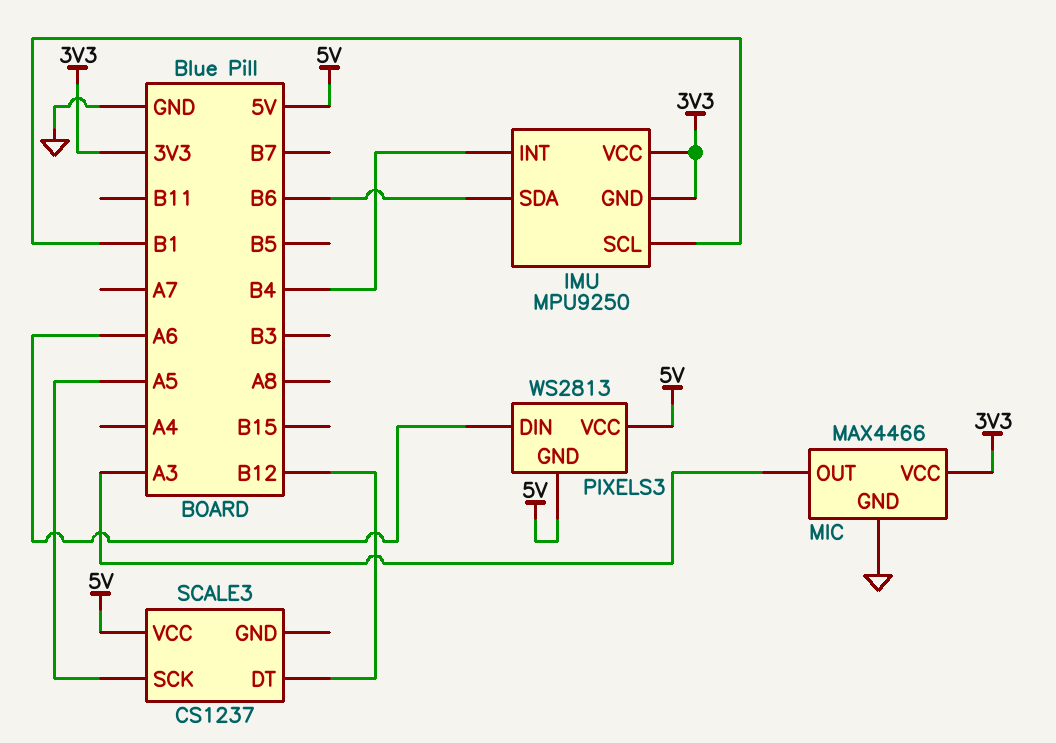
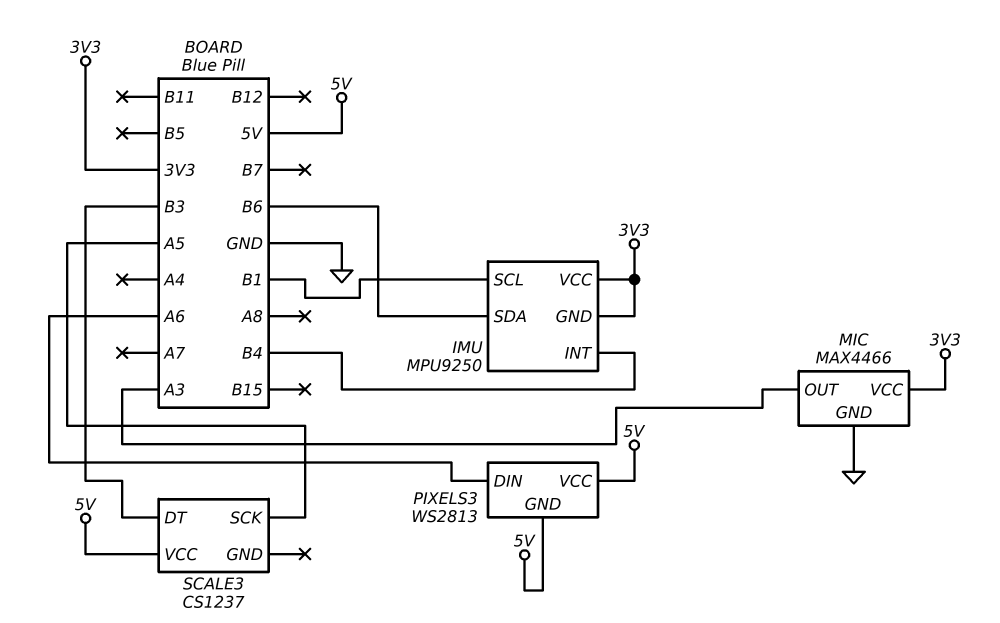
SCALE3 pin DT: B12 -> B3

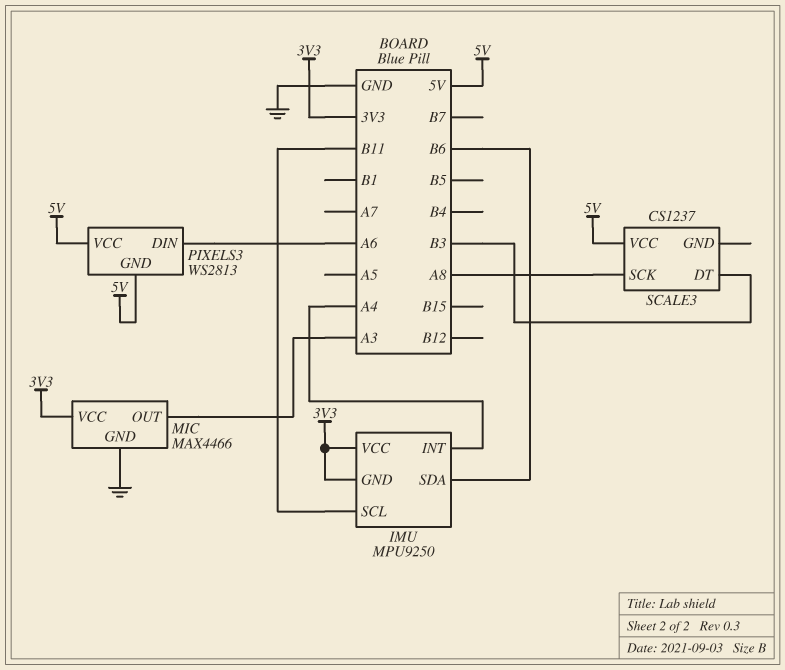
IMU pin INT: B4 -> A4
IMU pin SCL: B1 -> B11
SCALE3 pin SCK: A5 -> A8

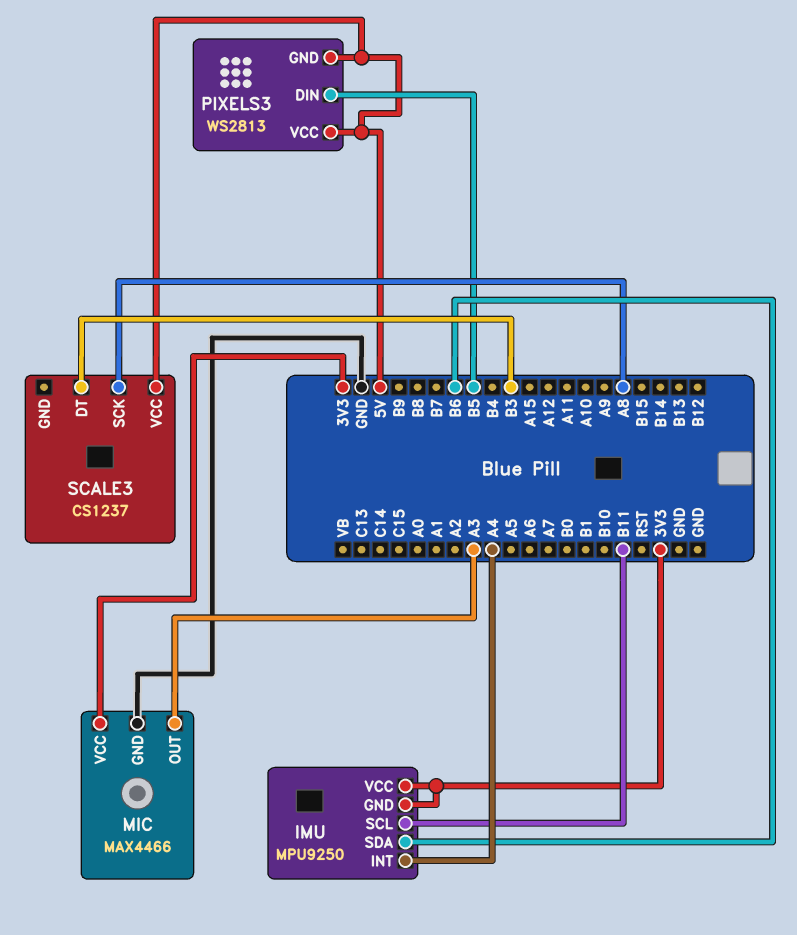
PIXELS3 pin DIN: A6 -> B5

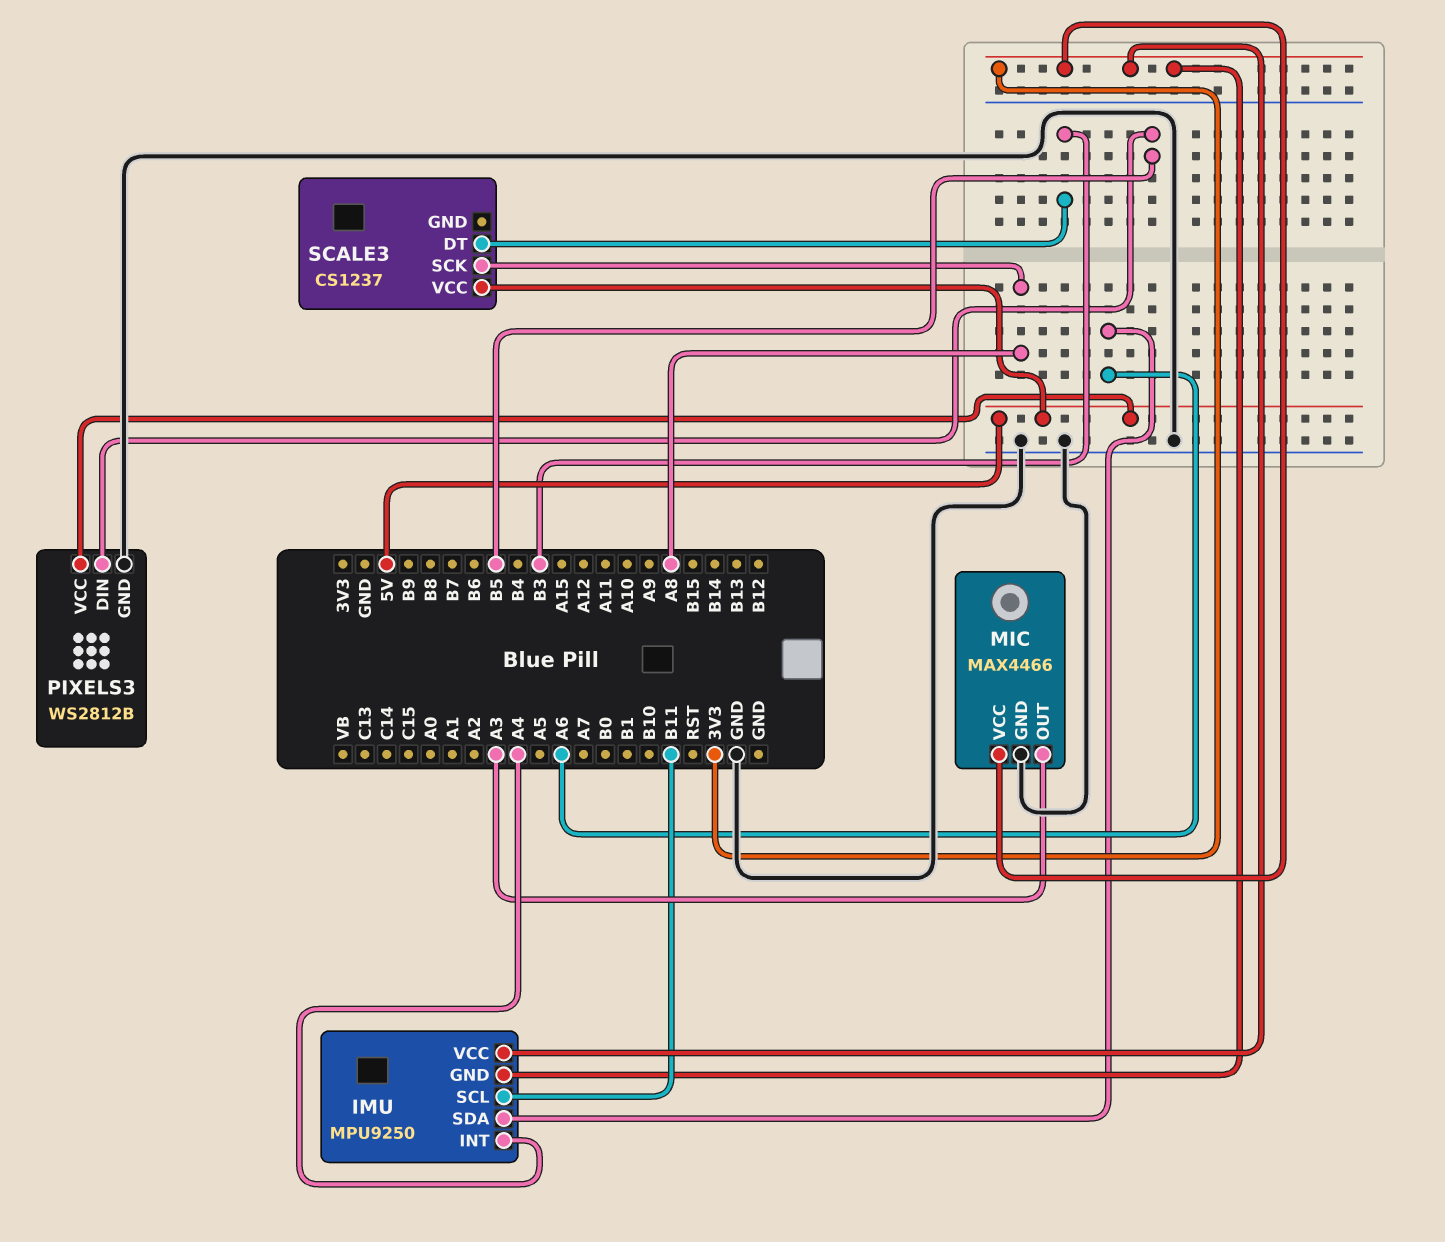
IMU pin SDA: B6 -> A6
PIXELS3: WS2813 -> WS2812B
PIXELS3 pin GND: 5V -> GND

